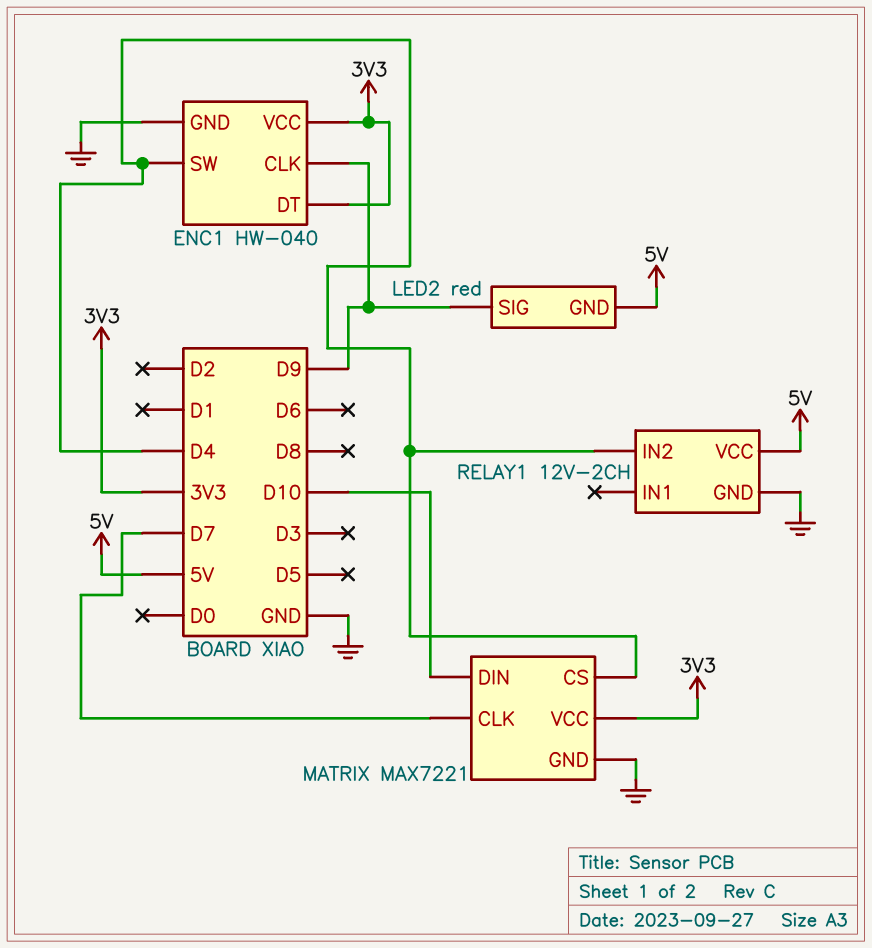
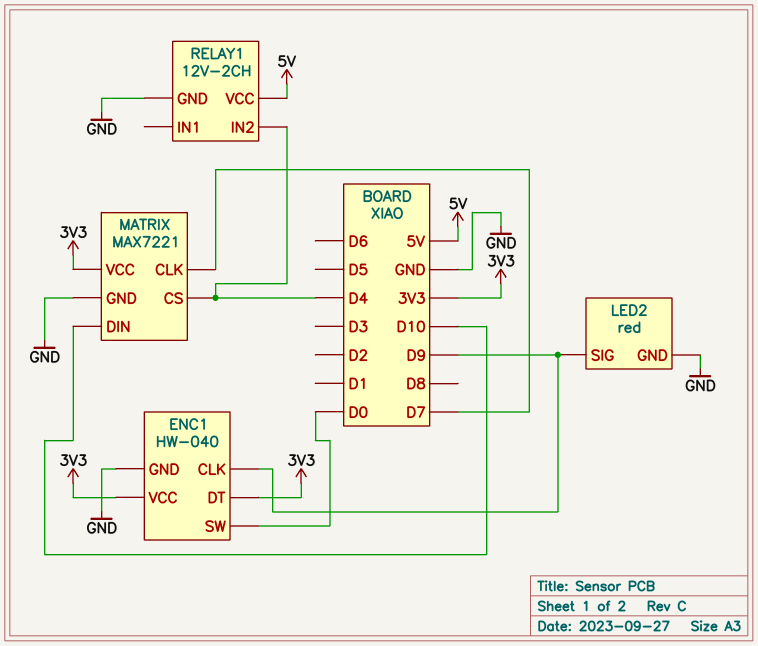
ENC1 pin SW: D4 -> D0
LED2 pin GND: 5V -> GND

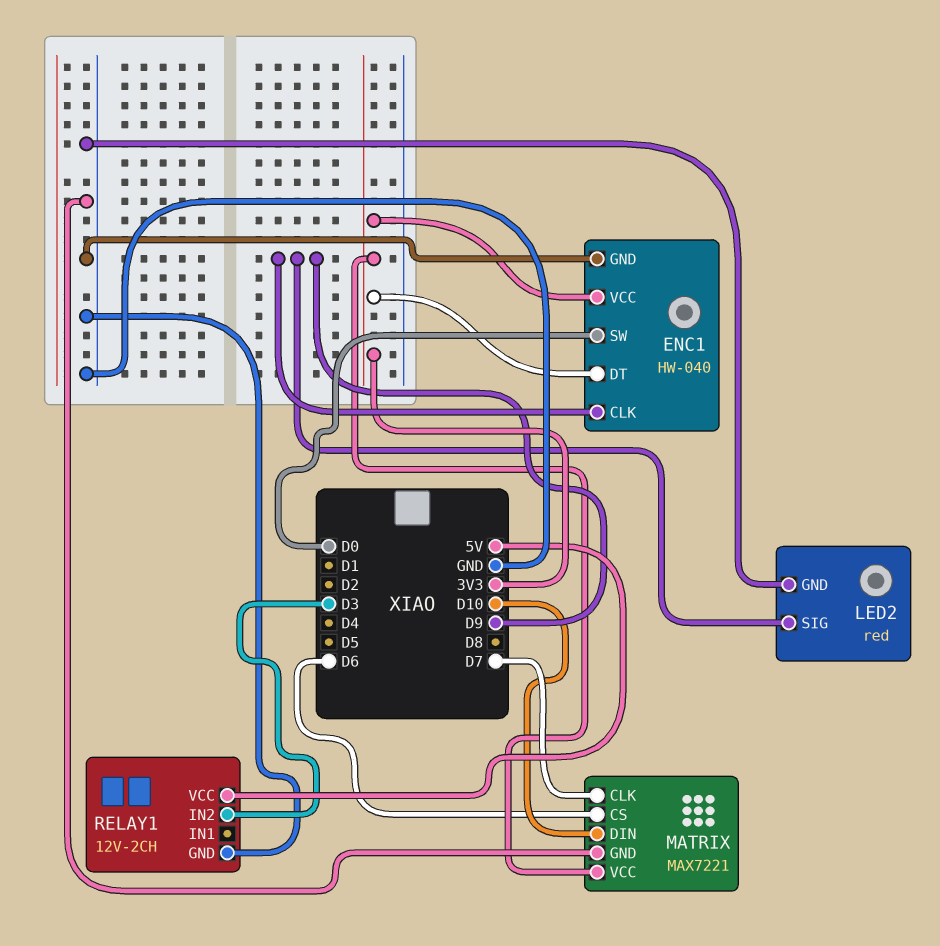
MATRIX pin CS: D4 -> D6
RELAY1 pin IN2: D4 -> D3

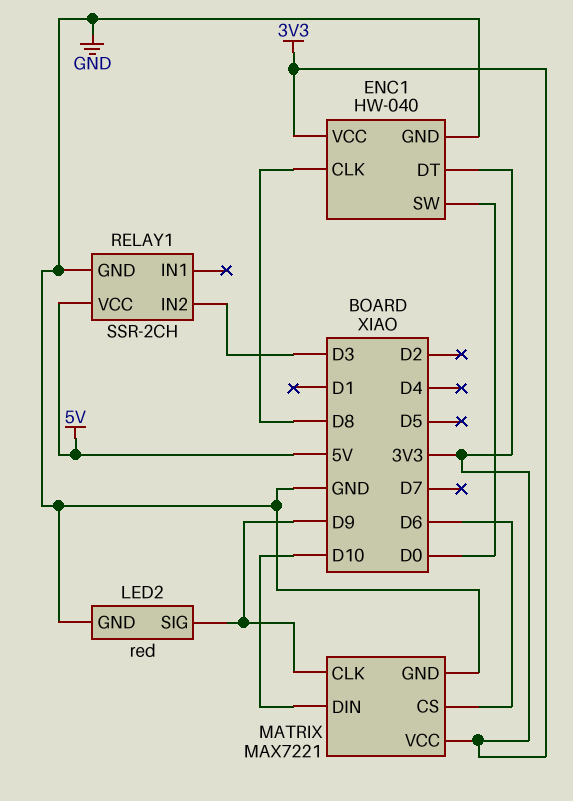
ENC1 pin CLK: D9 -> D8
MATRIX pin CLK: D7 -> D9
RELAY1: 12V-2CH -> SSR-2CH

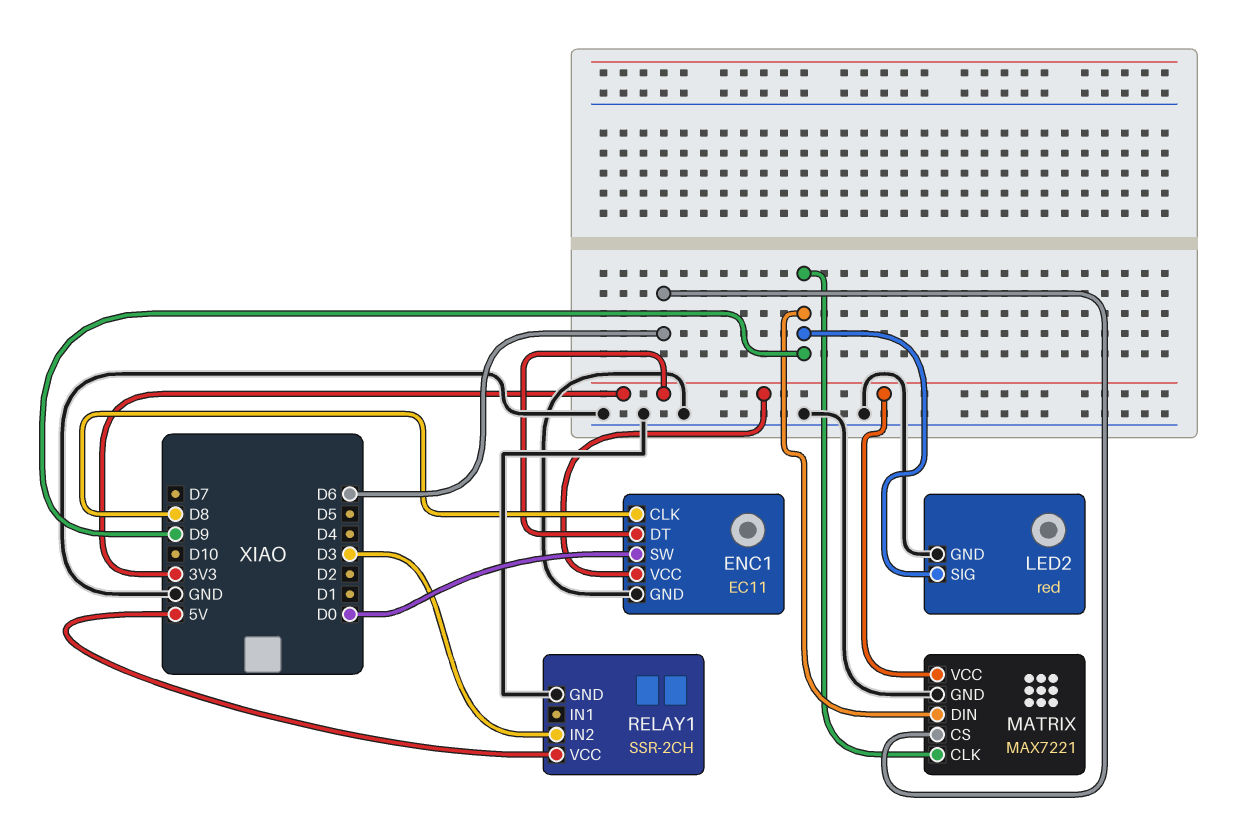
ENC1: HW-040 -> EC11
MATRIX pin DIN: D10 -> D9

